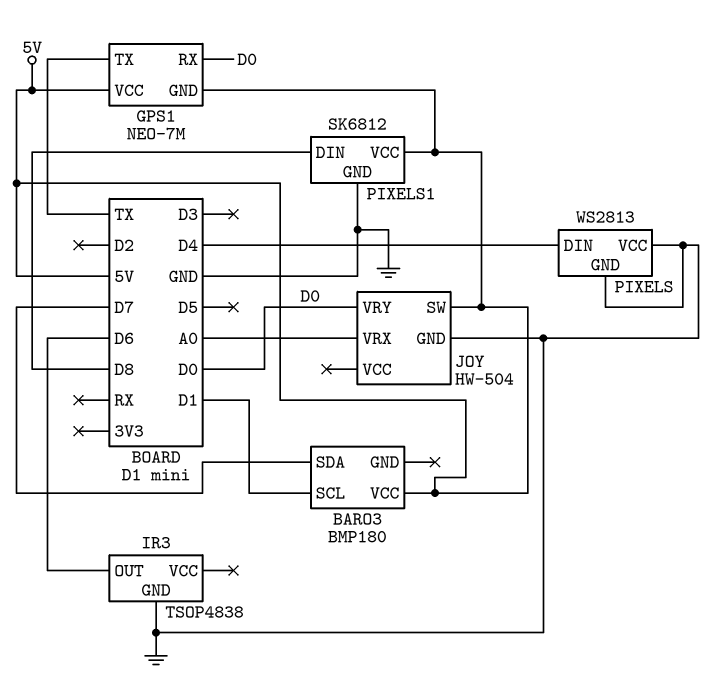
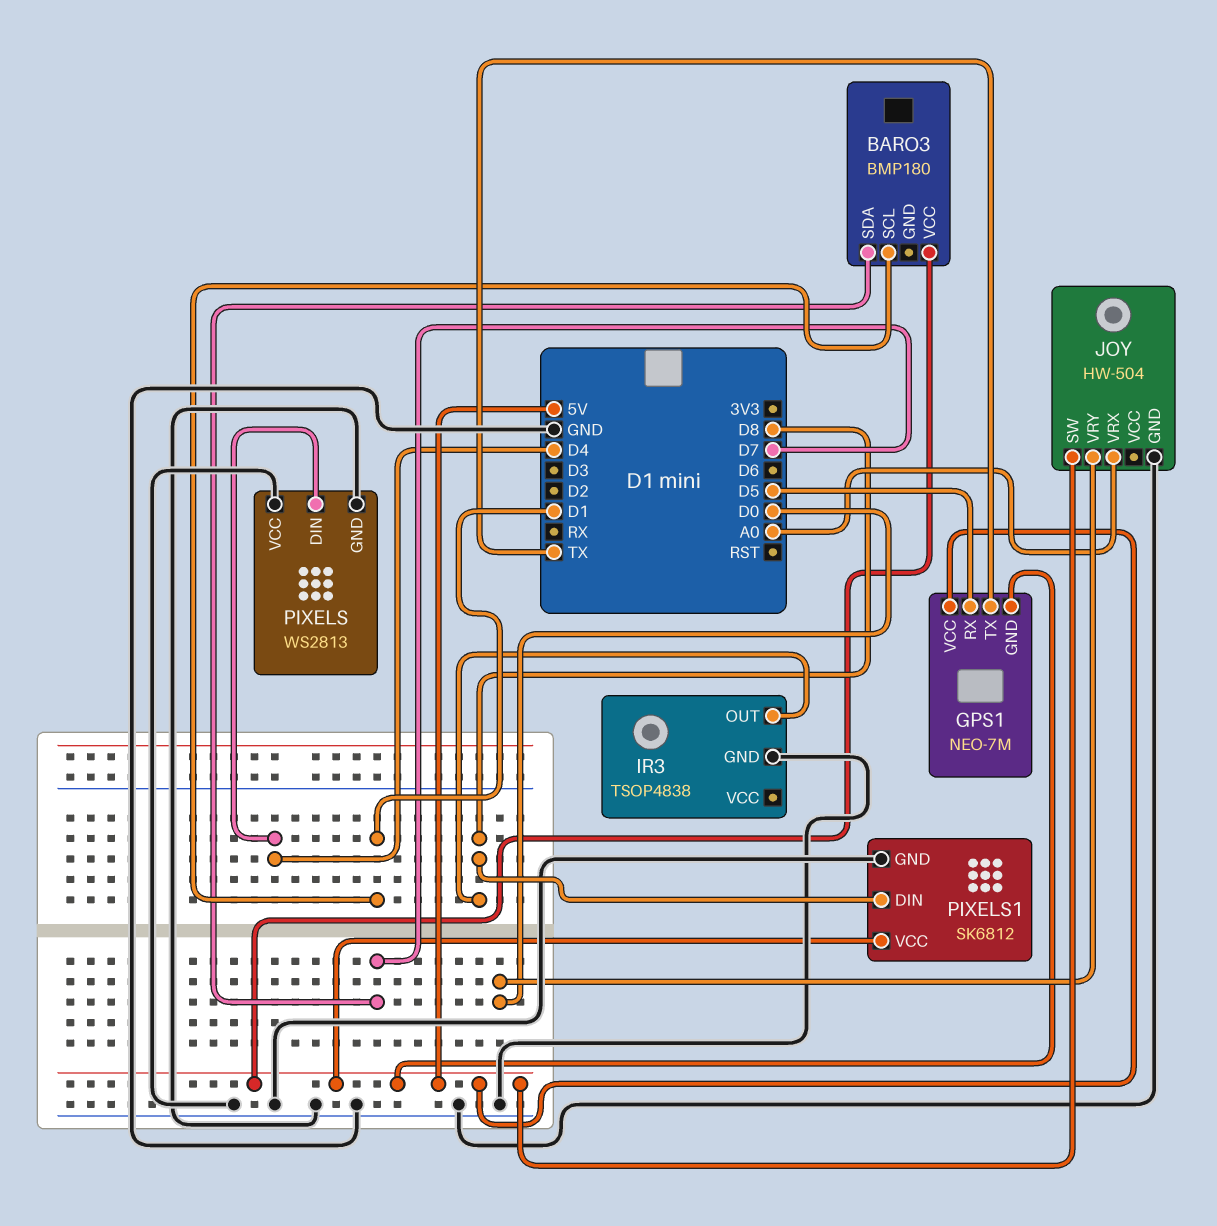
GPS1 pin RX: D0 -> D5
IR3 pin OUT: D6 -> D8

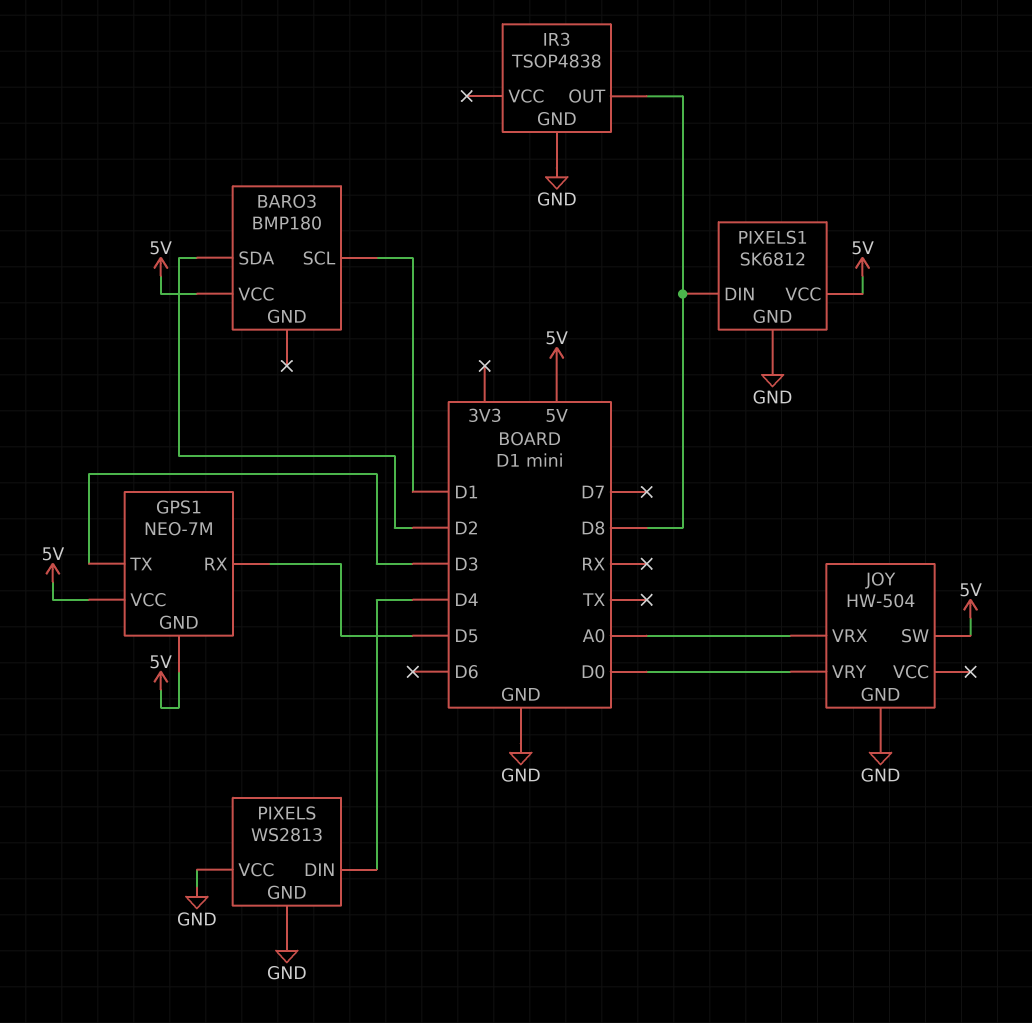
BARO3 pin SDA: D7 -> D2
GPS1 pin TX: TX -> D3

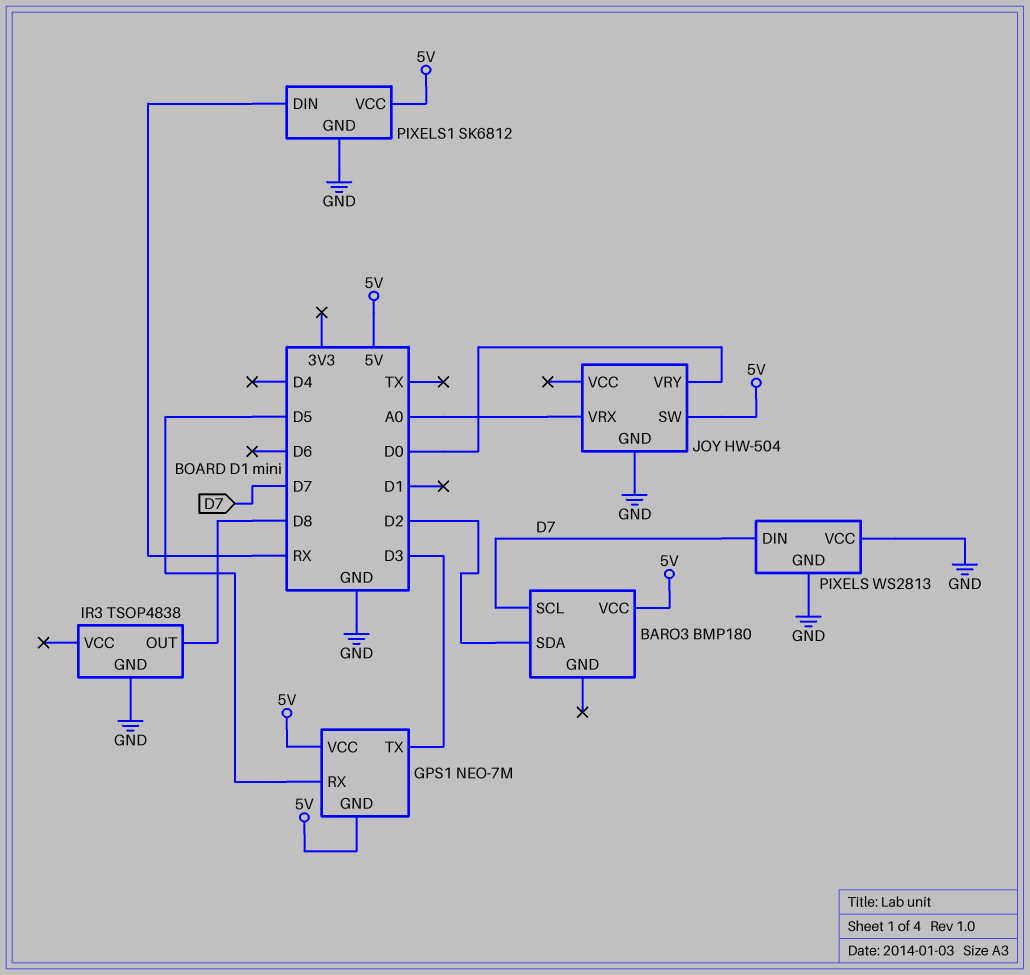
BARO3 pin SCL: D1 -> D7
PIXELS pin DIN: D4 -> D7
PIXELS1 pin DIN: D8 -> RX

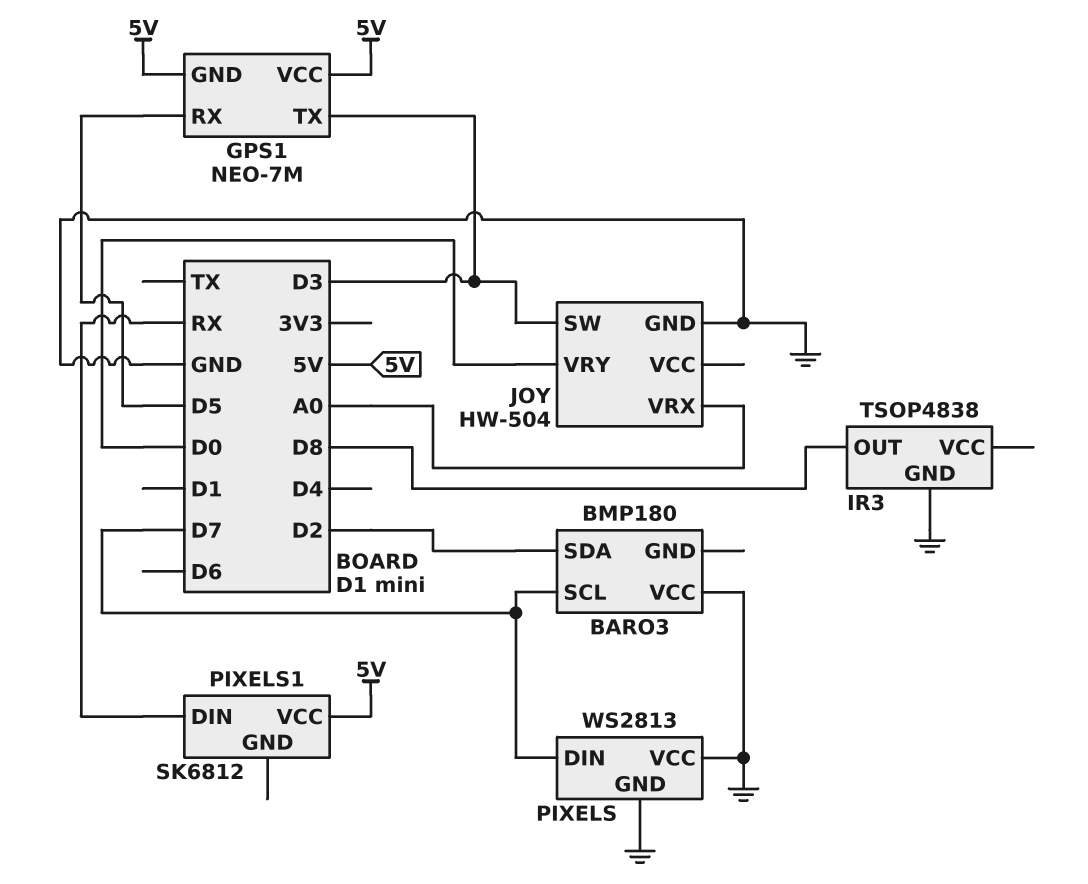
BARO3 pin VCC: 5V -> GND
JOY pin SW: 5V -> D3
PIXELS1 pin GND: GND -> none

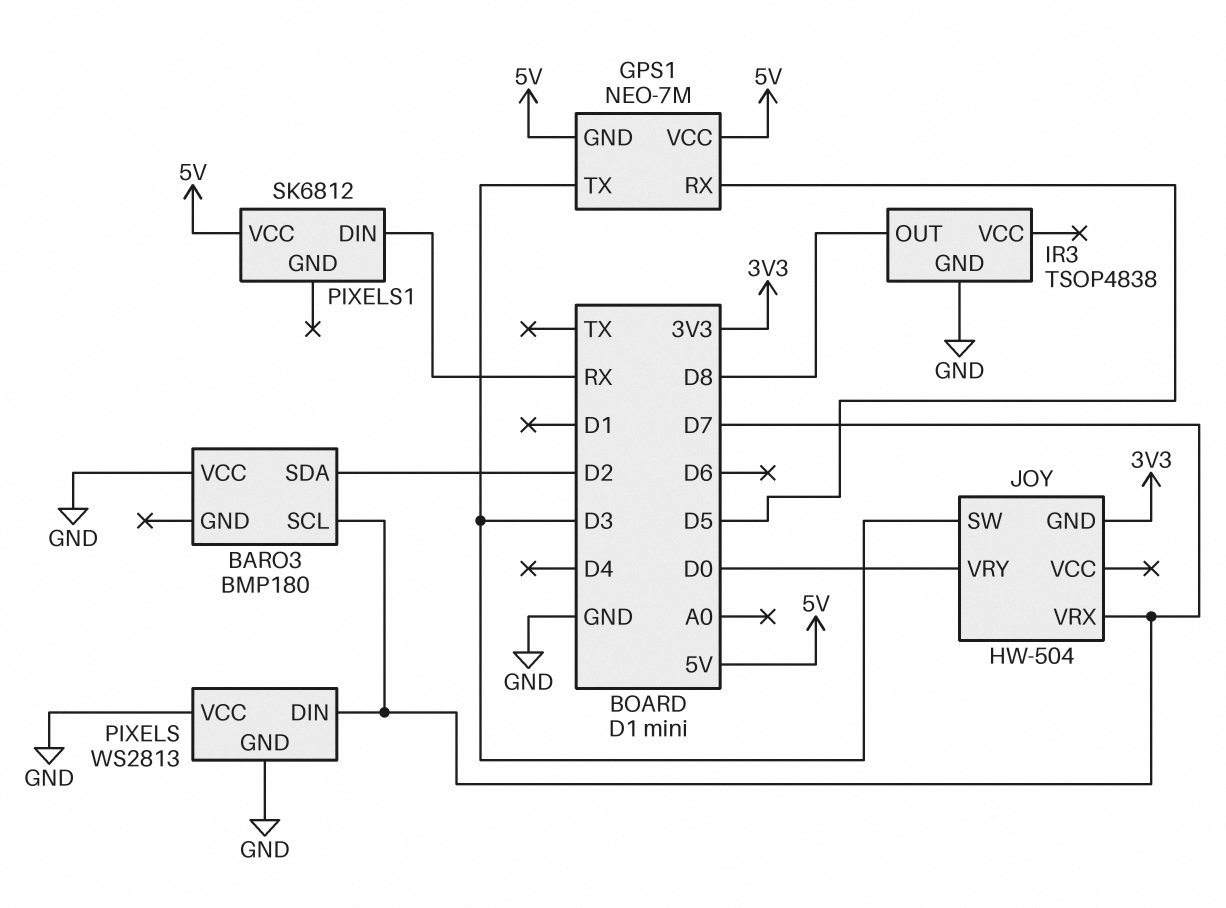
JOY pin GND: GND -> 3V3
JOY pin VRX: A0 -> D7

